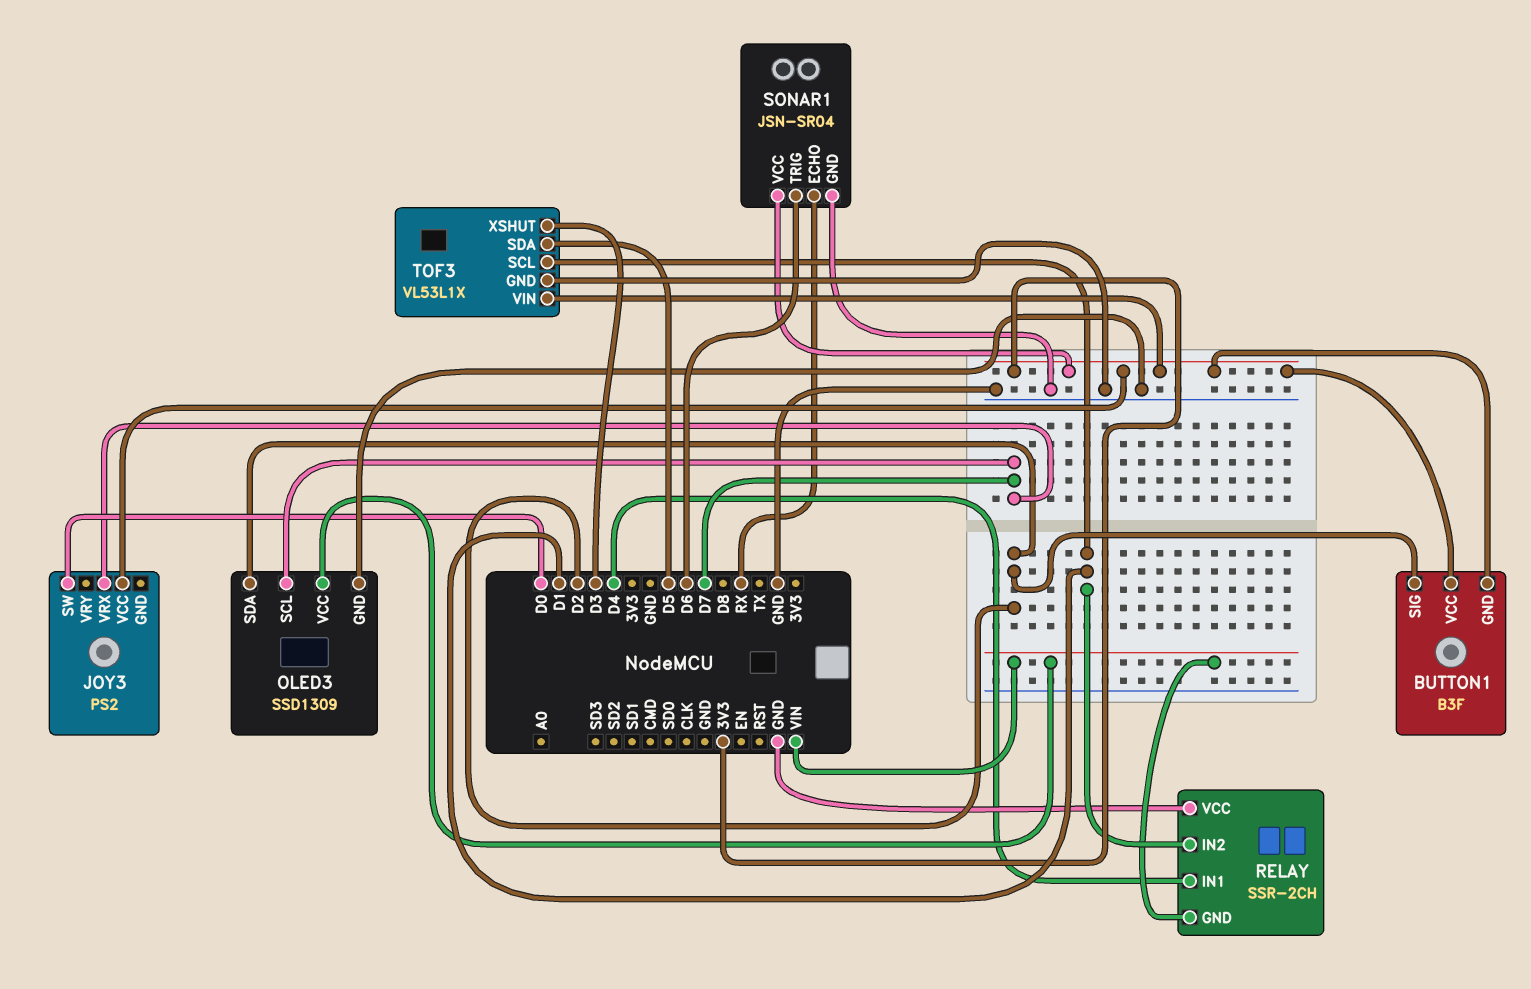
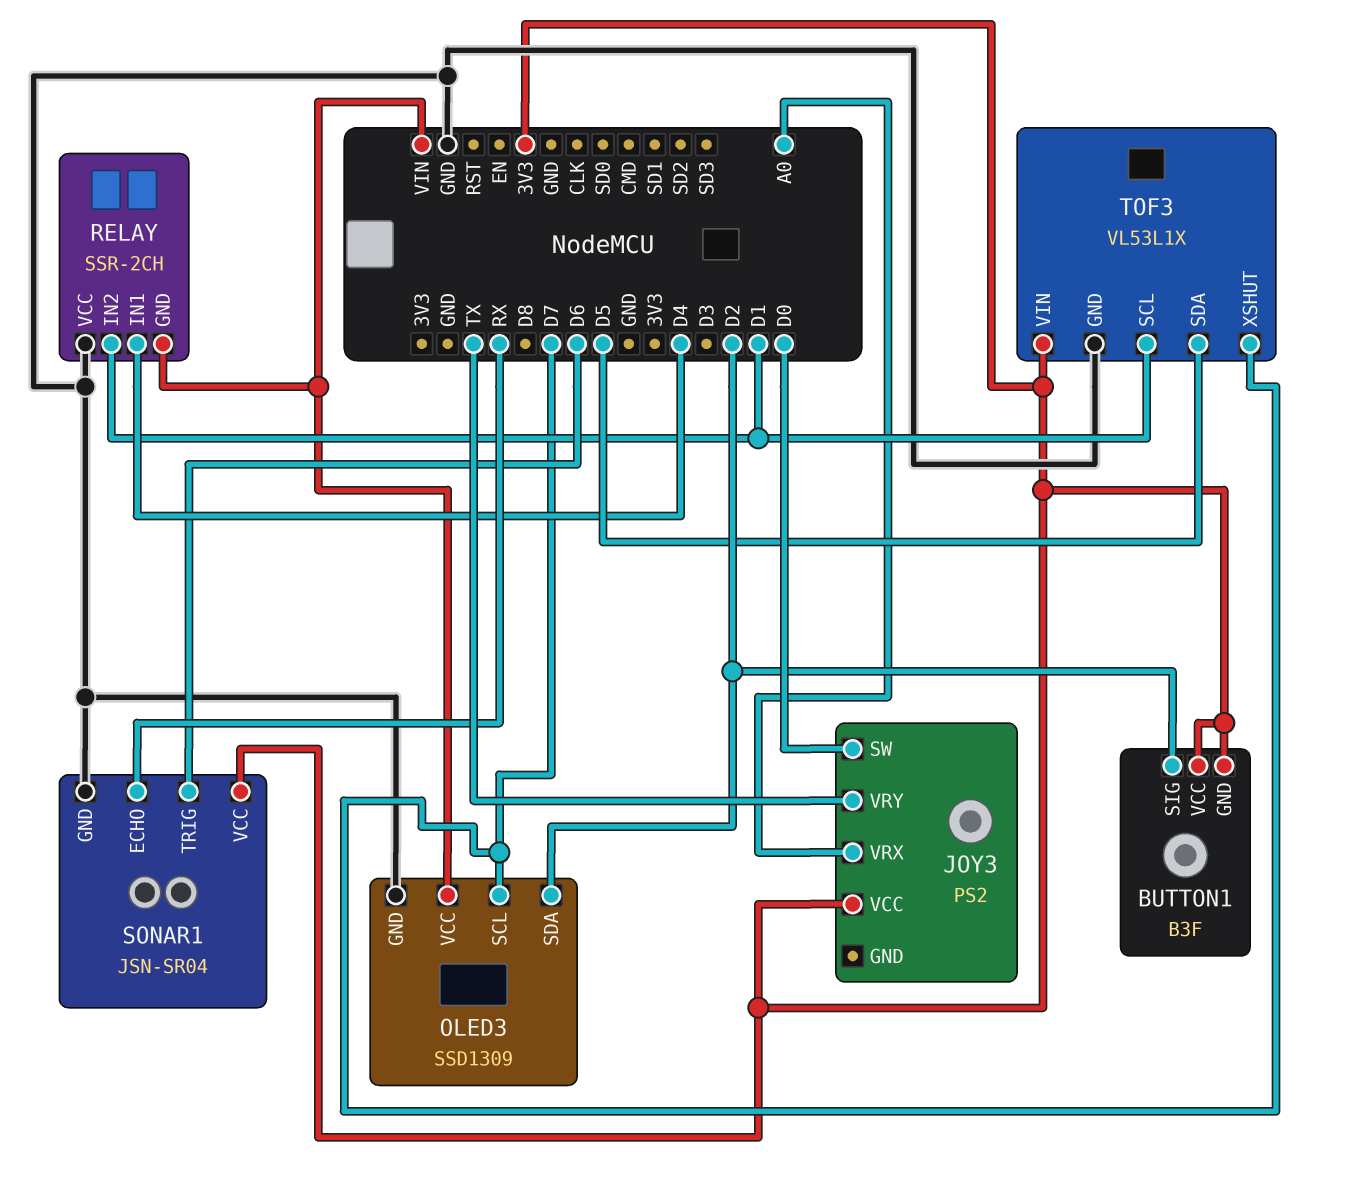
JOY3 pin VRX: D7 -> A0
JOY3 pin VRY: none -> TX
TOF3 pin XSHUT: D3 -> D7

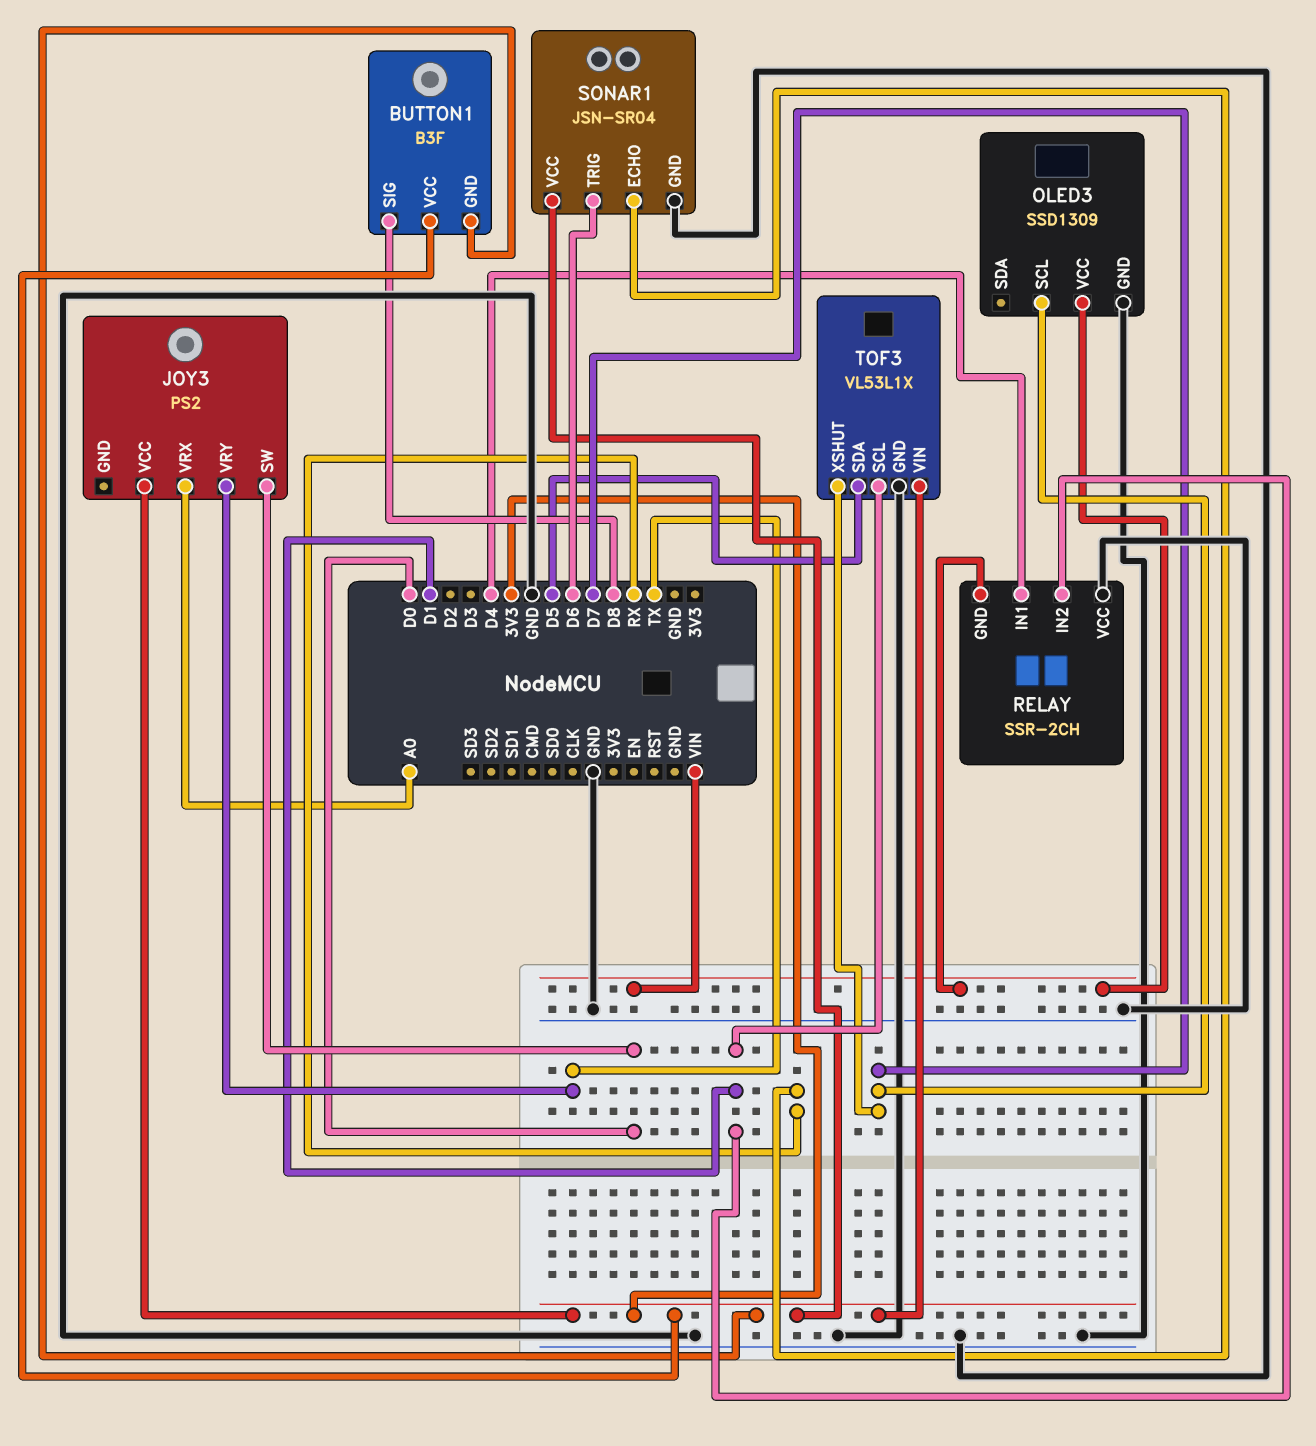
BUTTON1 pin SIG: D2 -> D8
OLED3 pin SDA: D2 -> none

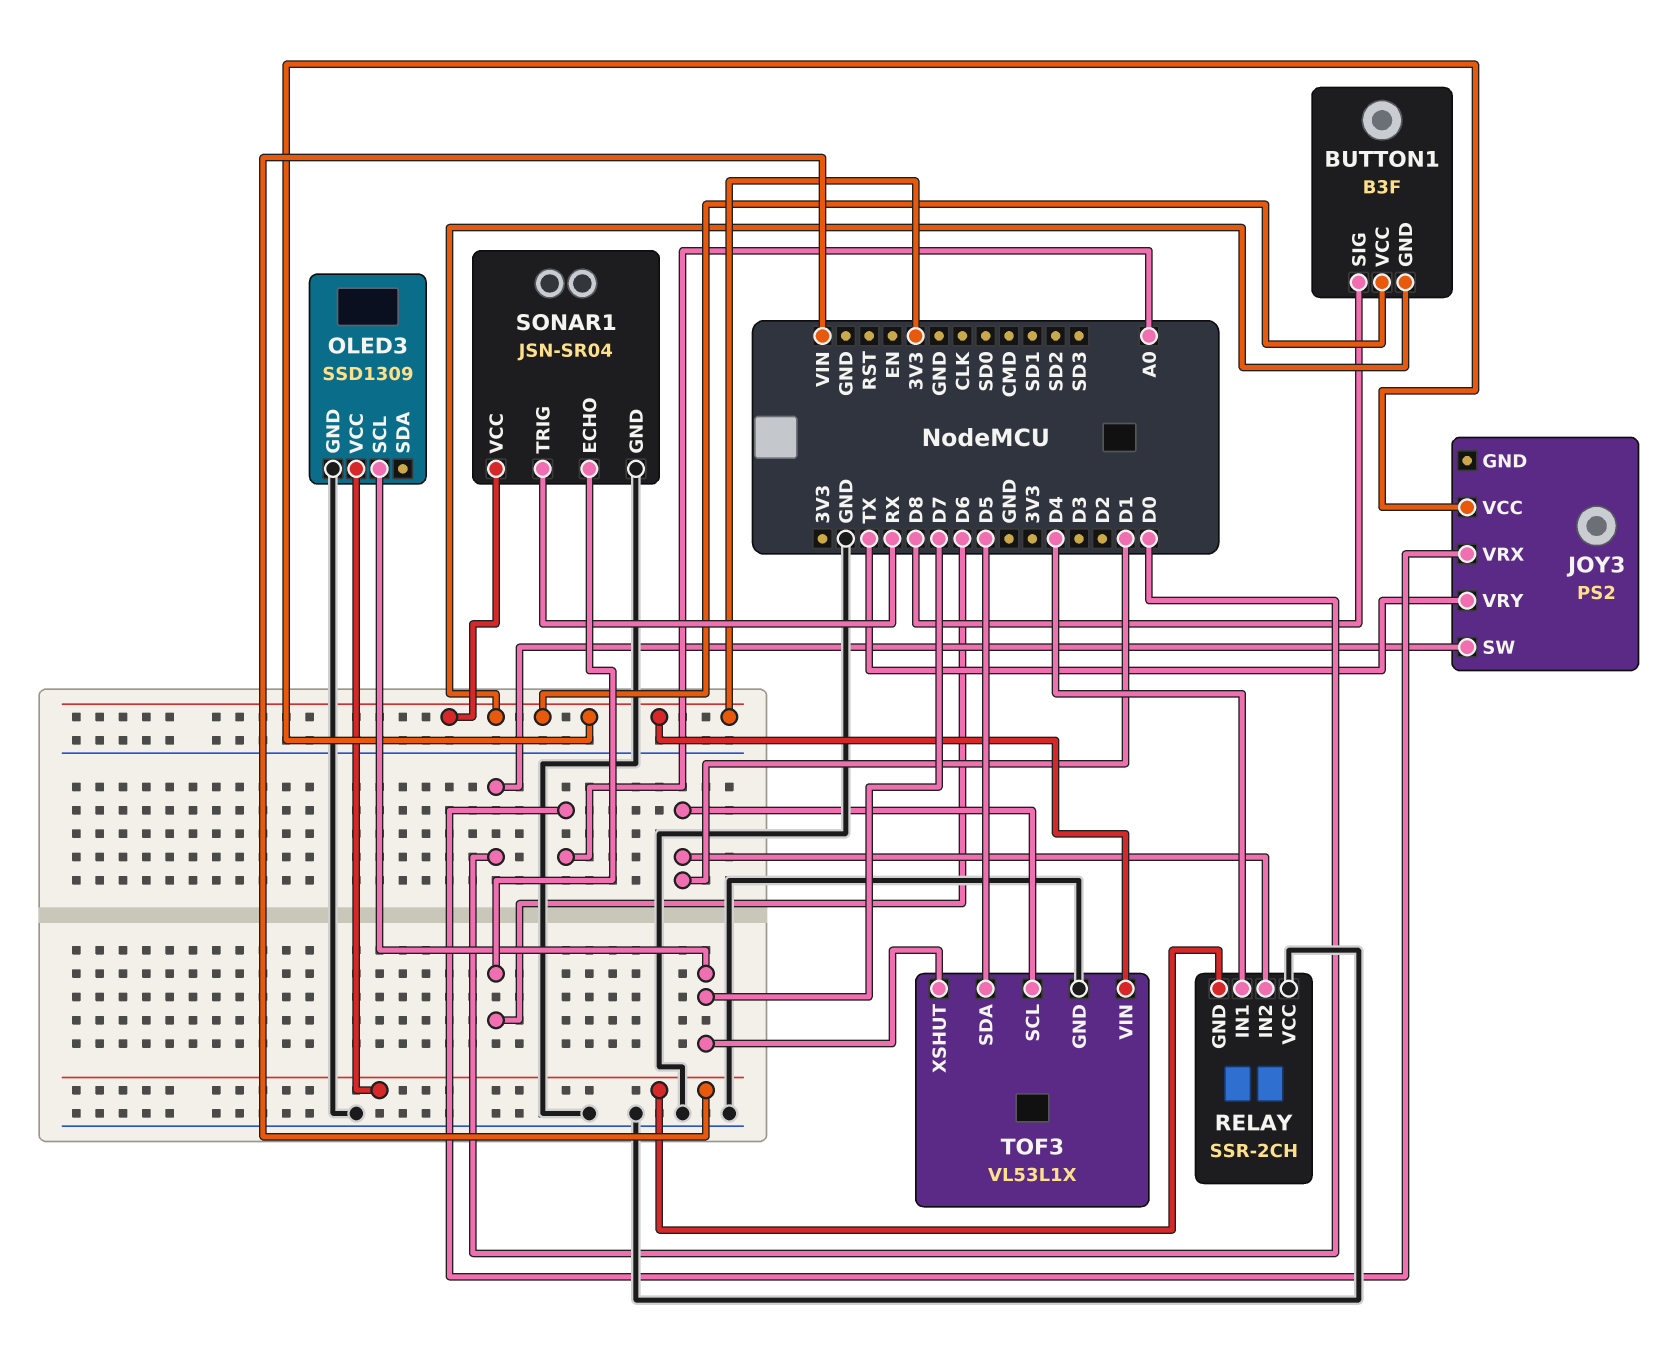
SONAR1 pin ECHO: RX -> D6
SONAR1 pin TRIG: D6 -> RX

